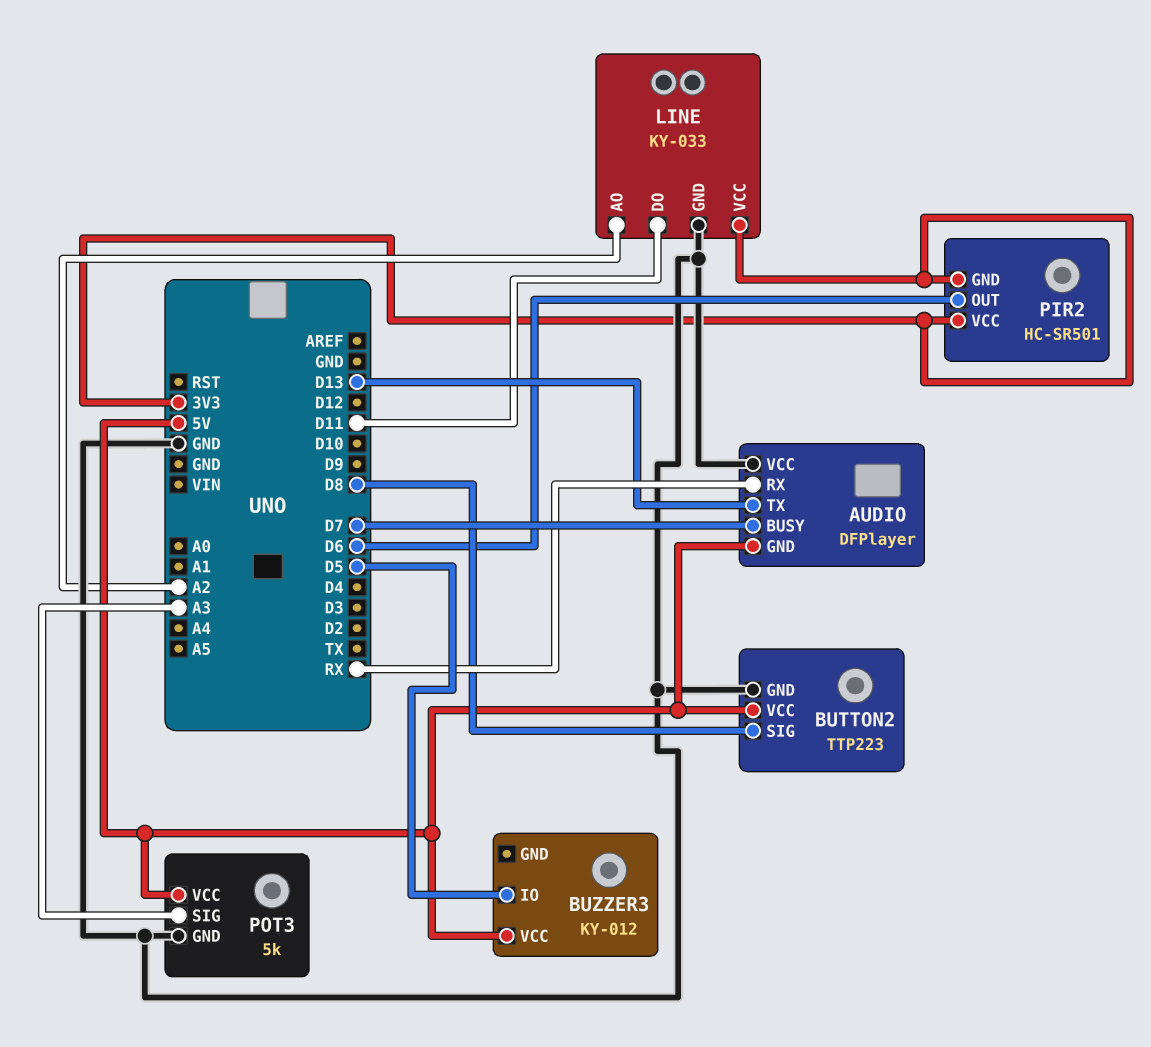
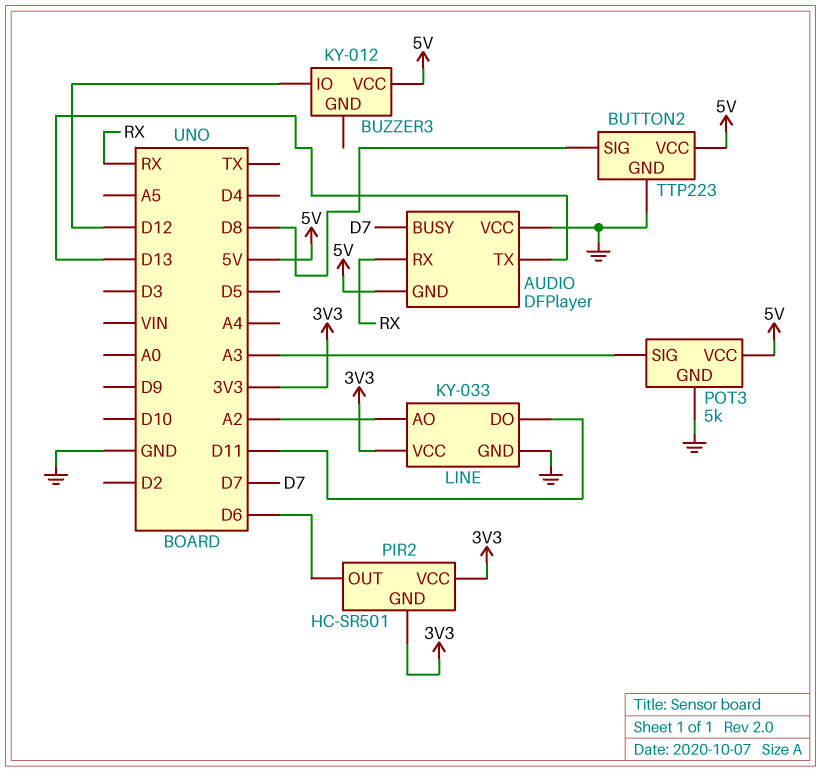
BUZZER3 pin IO: D5 -> D12

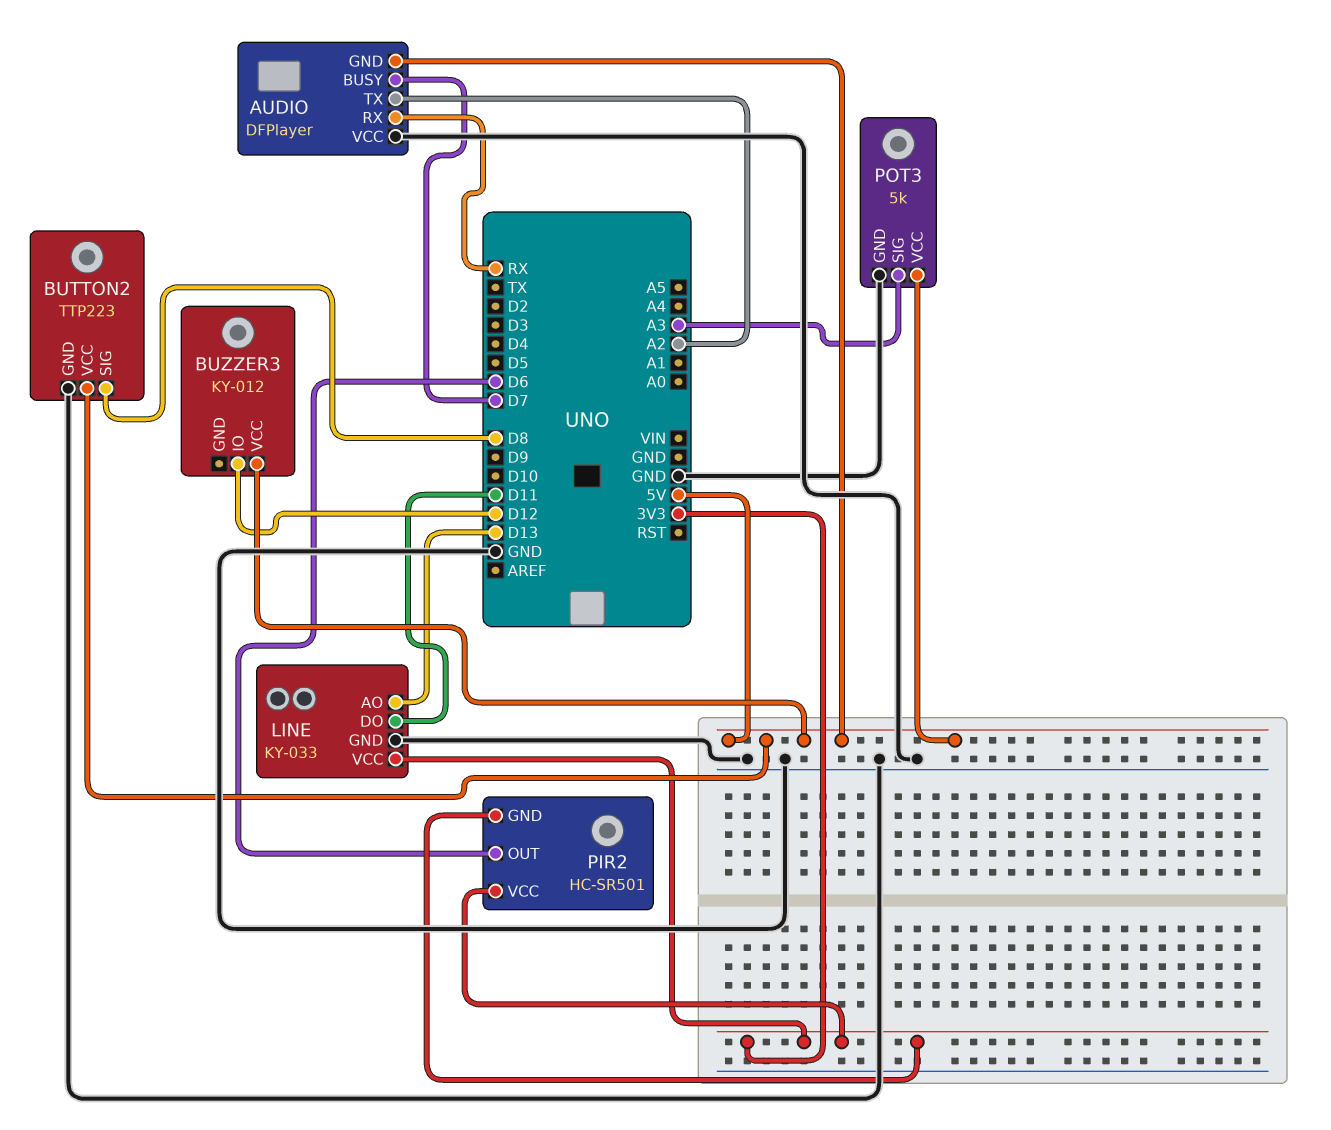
AUDIO pin TX: D13 -> A2
LINE pin AO: A2 -> D13

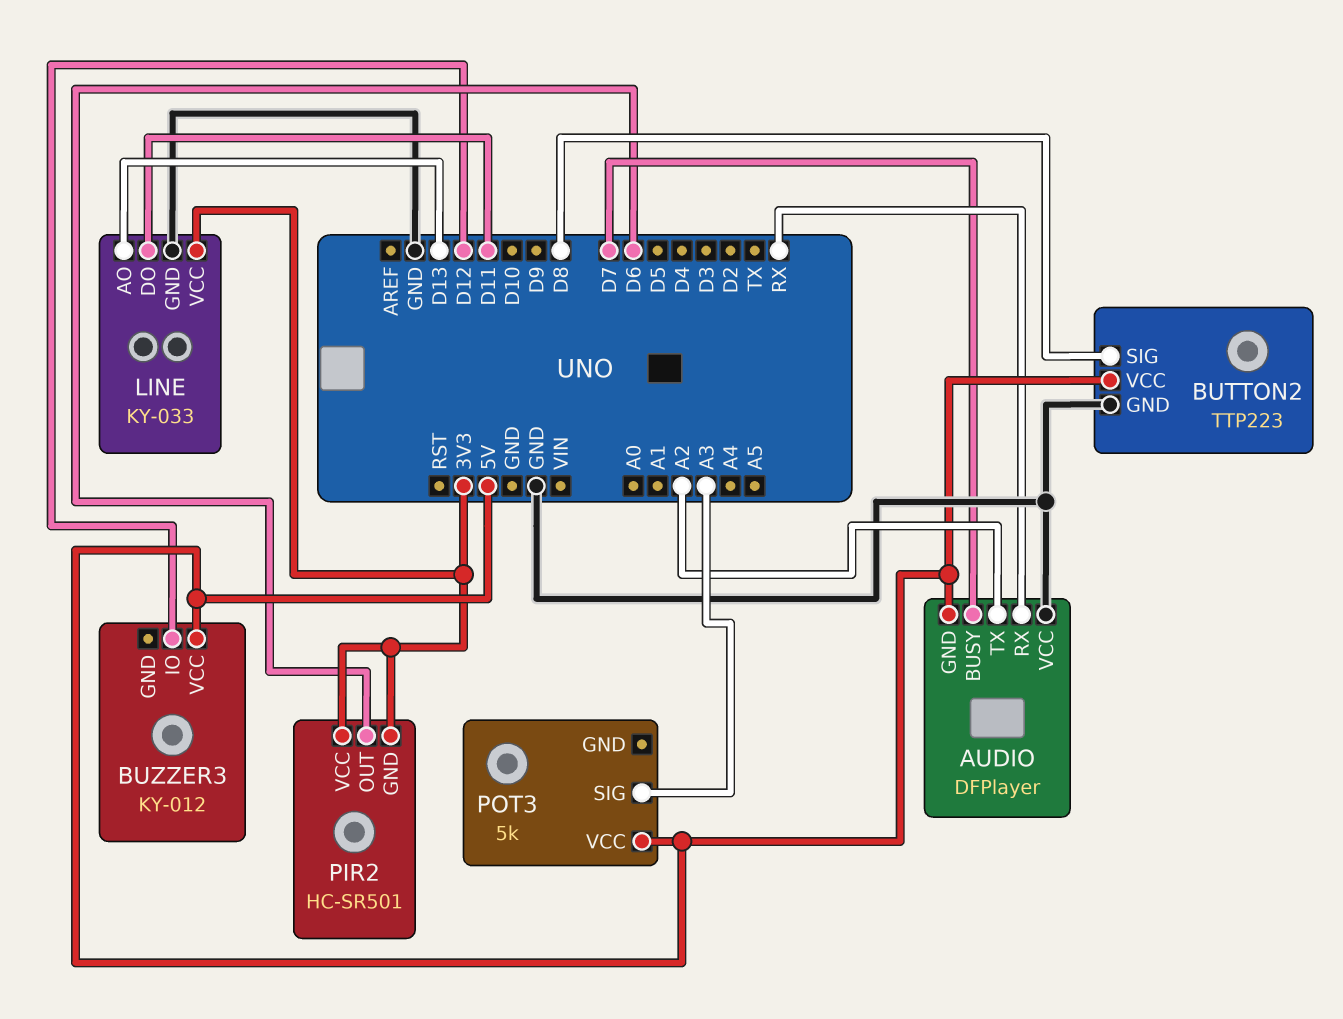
POT3 pin GND: GND -> none

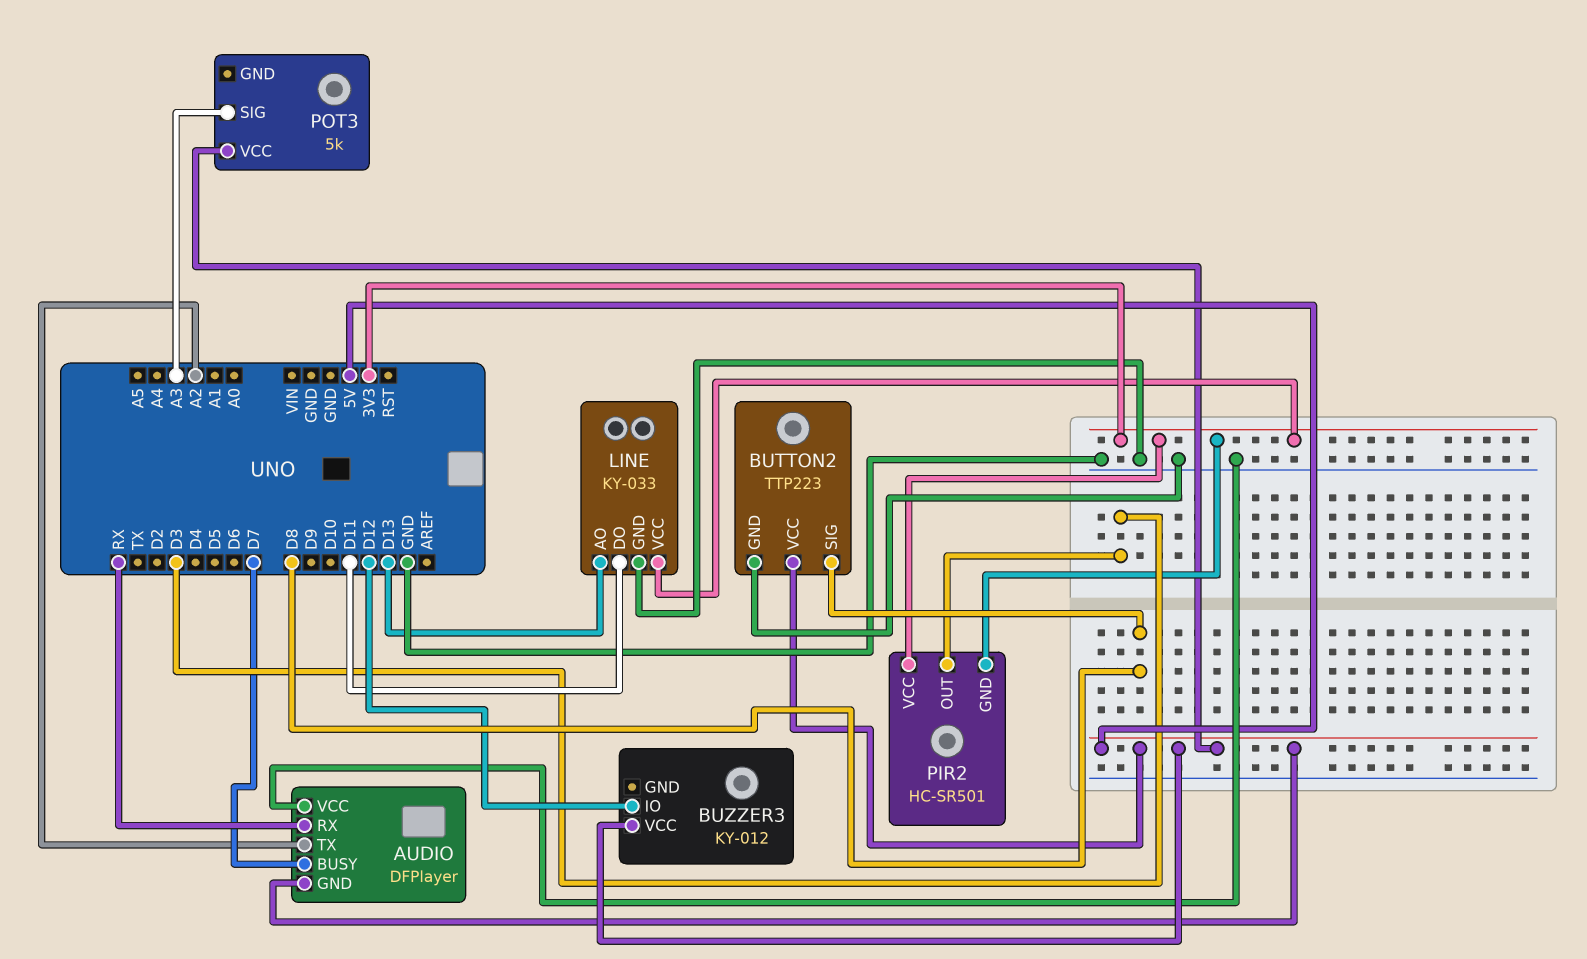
PIR2 pin OUT: D6 -> D3

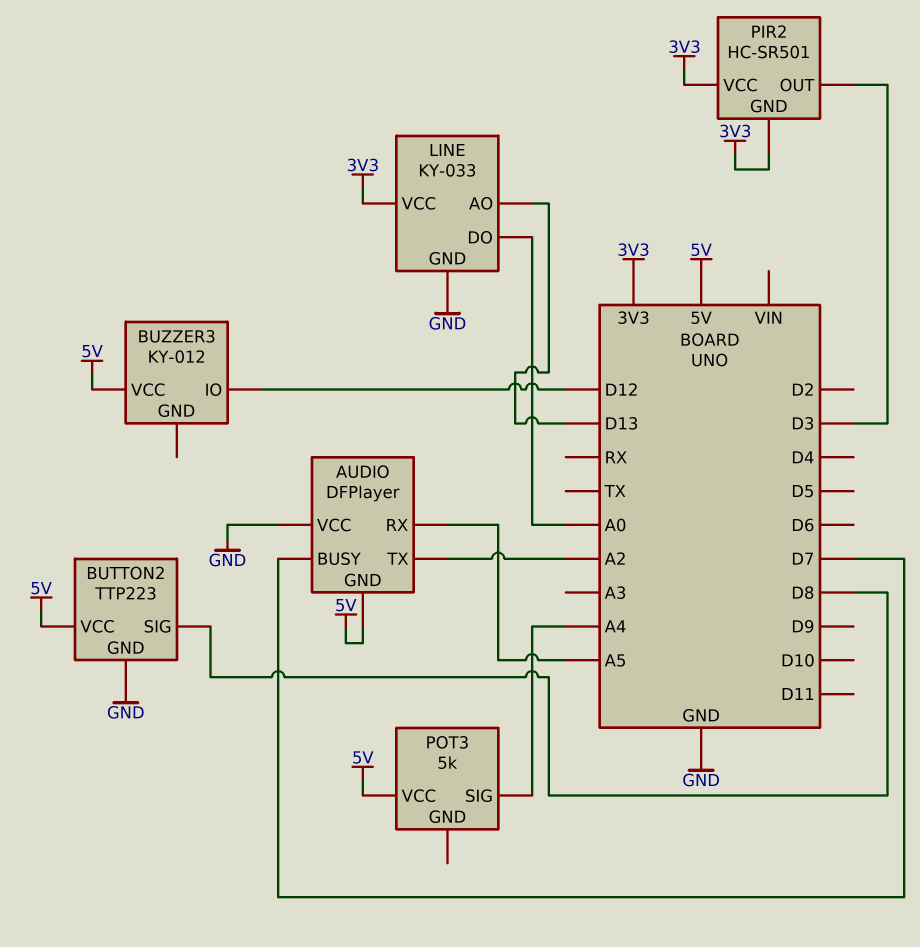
AUDIO pin RX: RX -> A5
LINE pin DO: D11 -> A0
POT3 pin SIG: A3 -> A4

